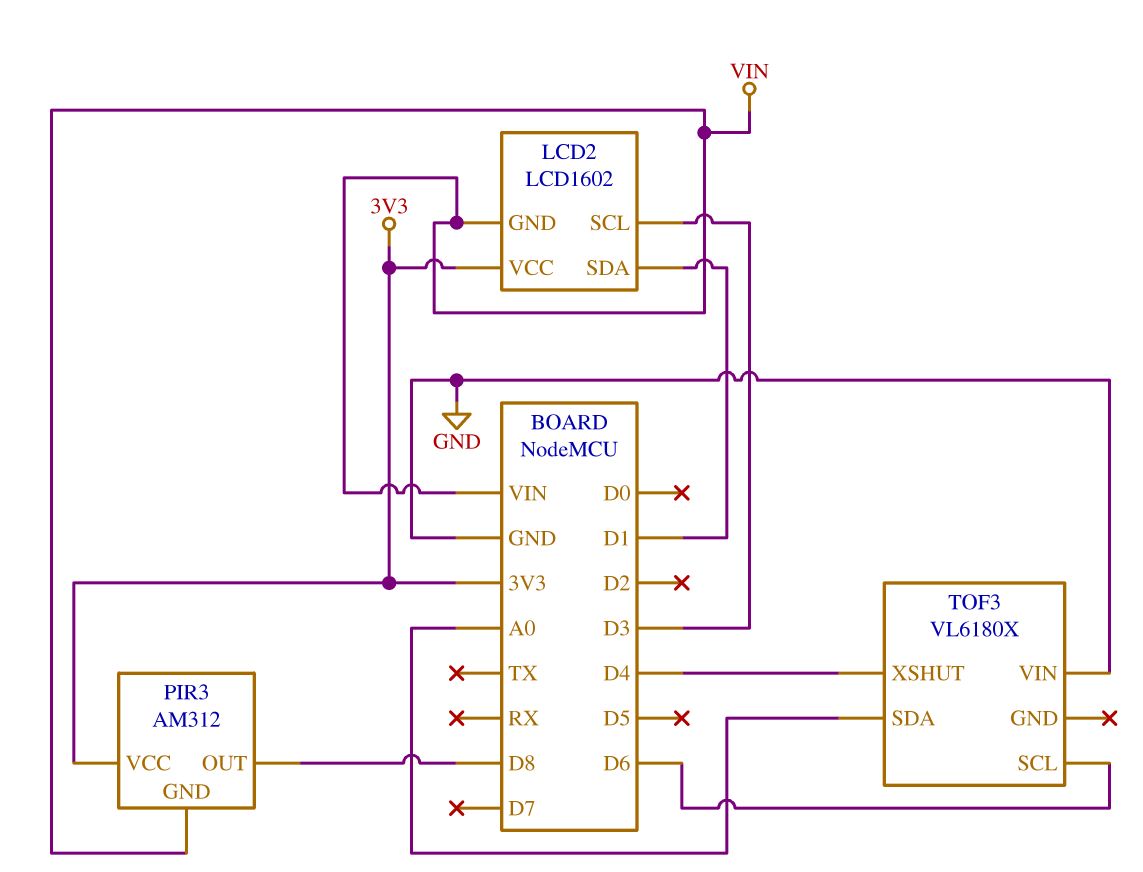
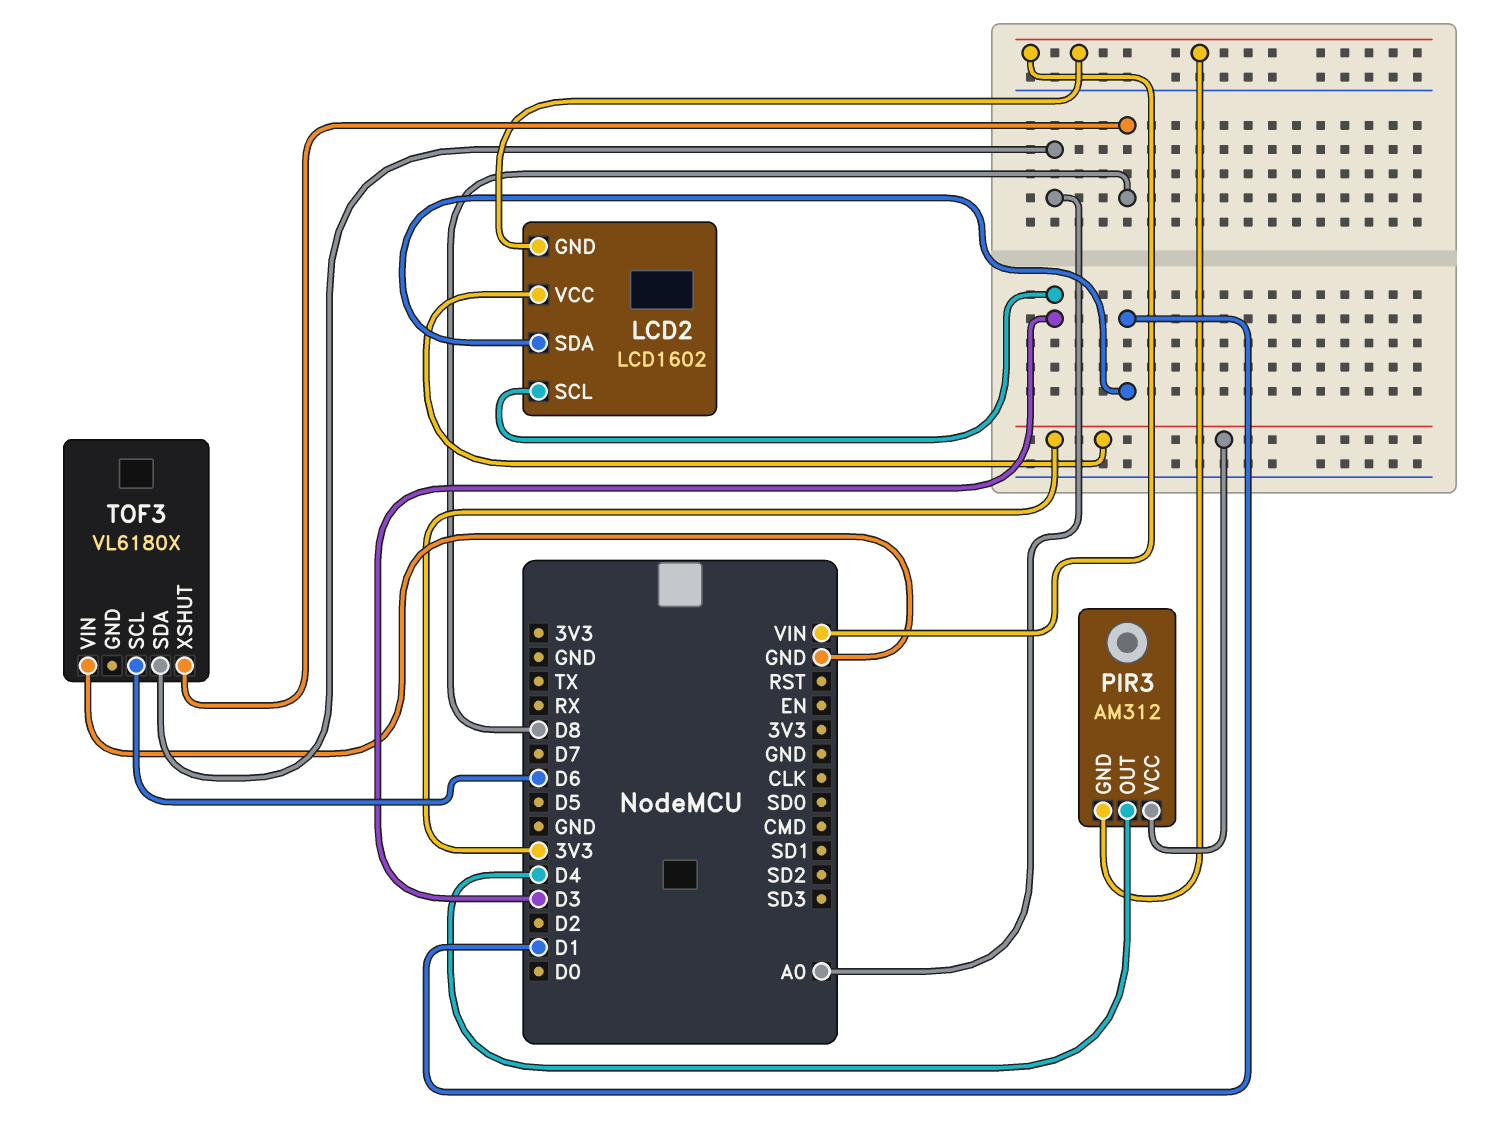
PIR3 pin OUT: D8 -> D4
TOF3 pin XSHUT: D4 -> D8

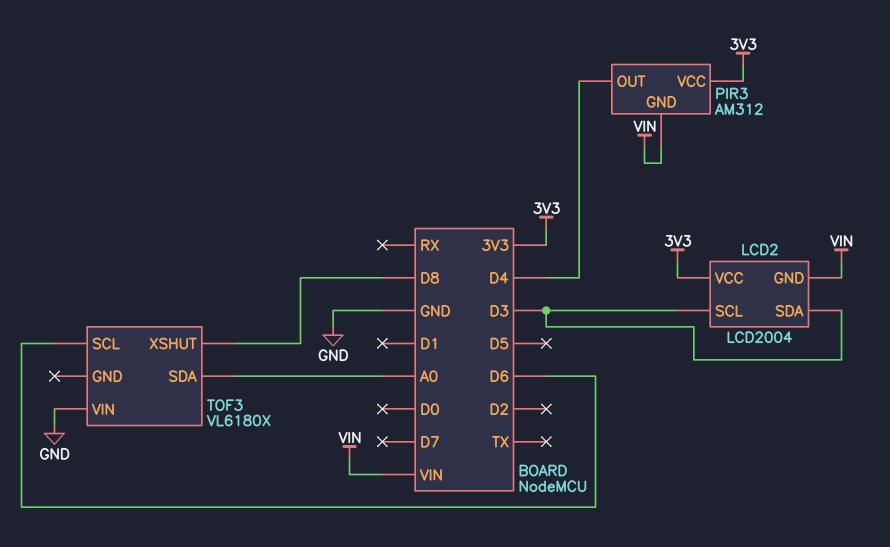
LCD2: LCD1602 -> LCD2004
LCD2 pin SDA: D1 -> D3

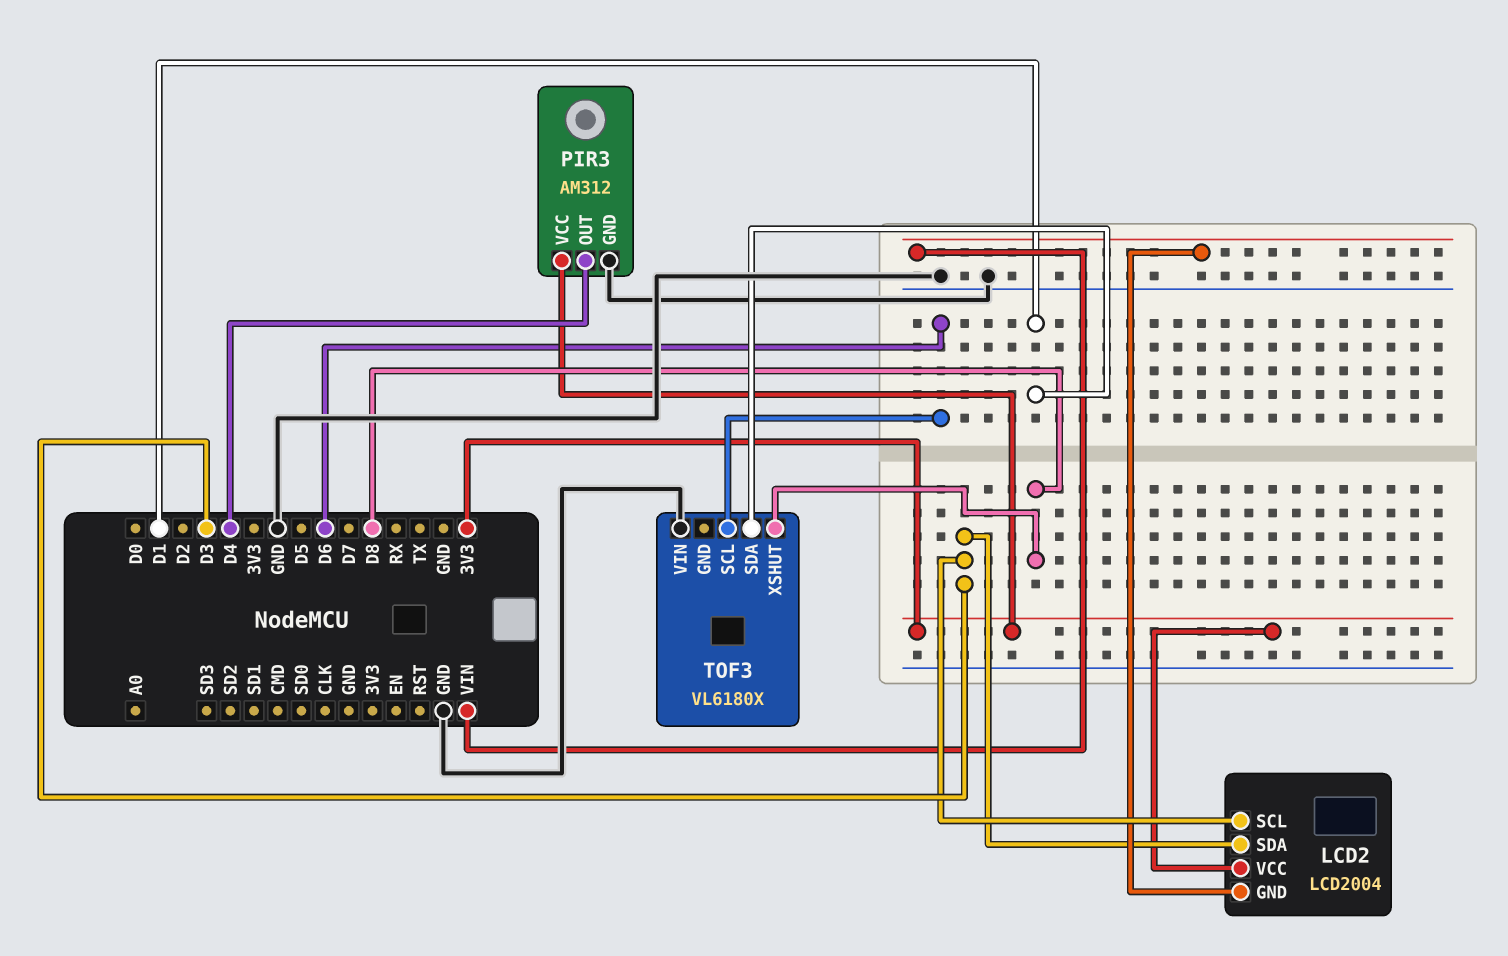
PIR3 pin GND: VIN -> GND
TOF3 pin SDA: A0 -> D1

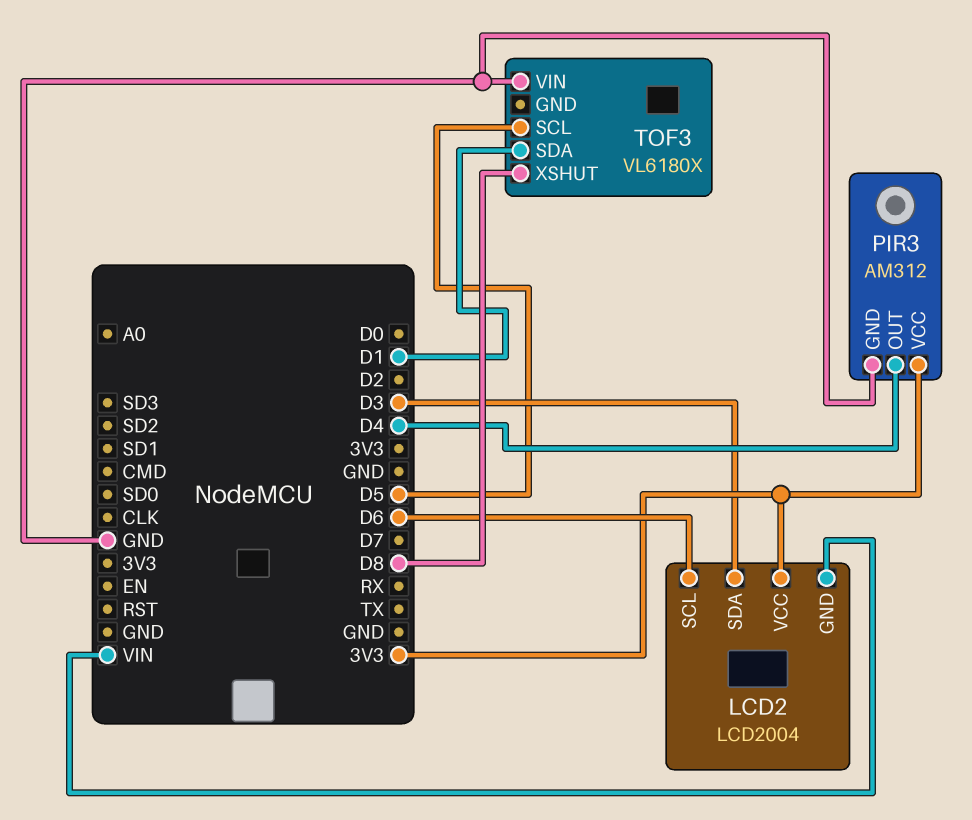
LCD2 pin SCL: D3 -> D6
TOF3 pin SCL: D6 -> D5

